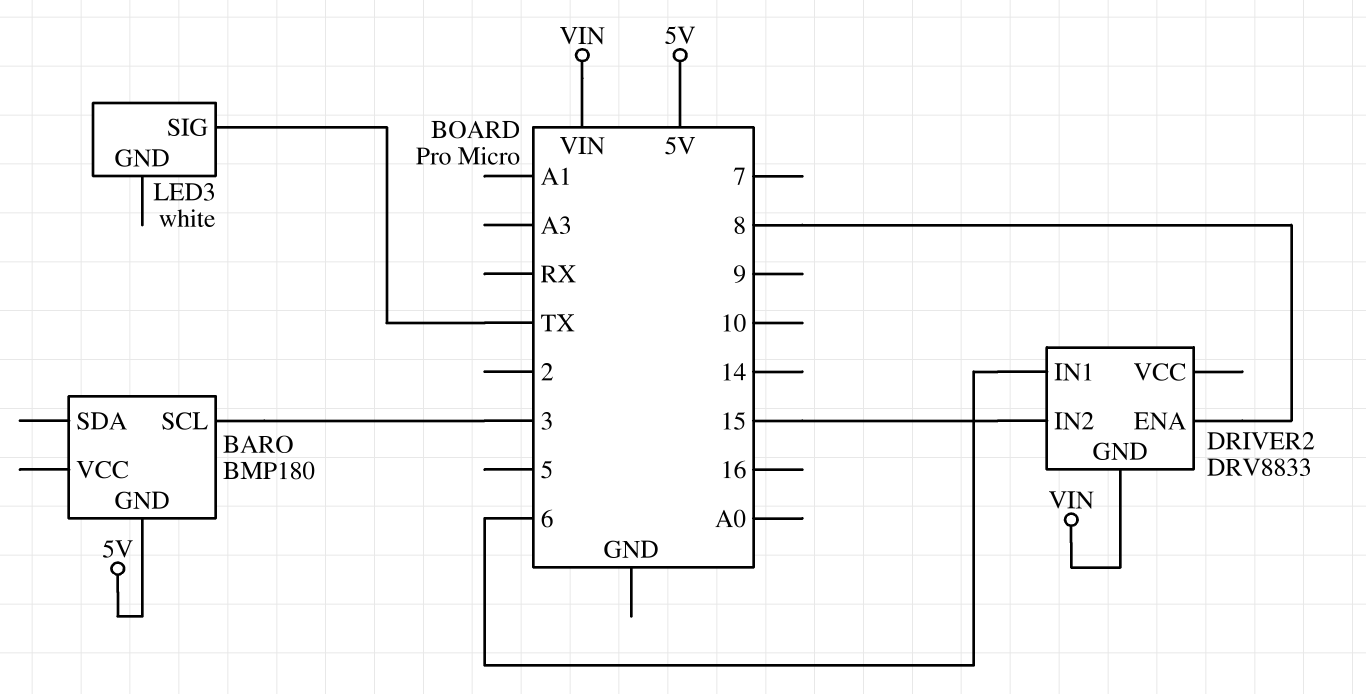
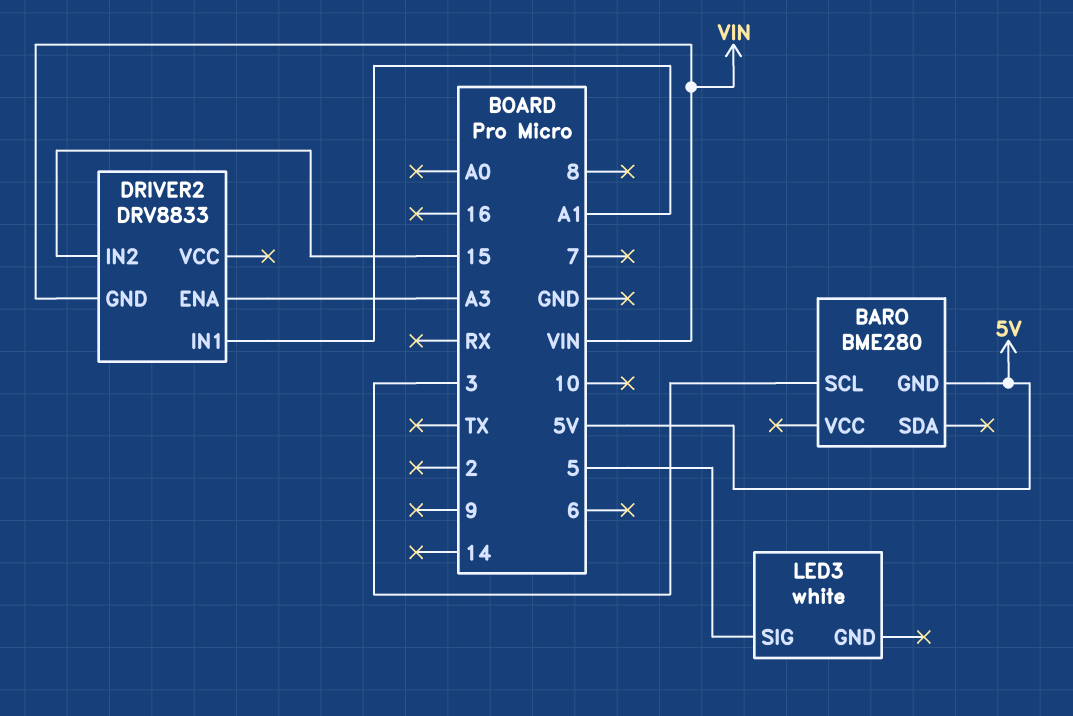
BARO: BMP180 -> BME280
DRIVER2 pin ENA: 8 -> A3
DRIVER2 pin IN1: 6 -> A1
LED3 pin SIG: TX -> 5

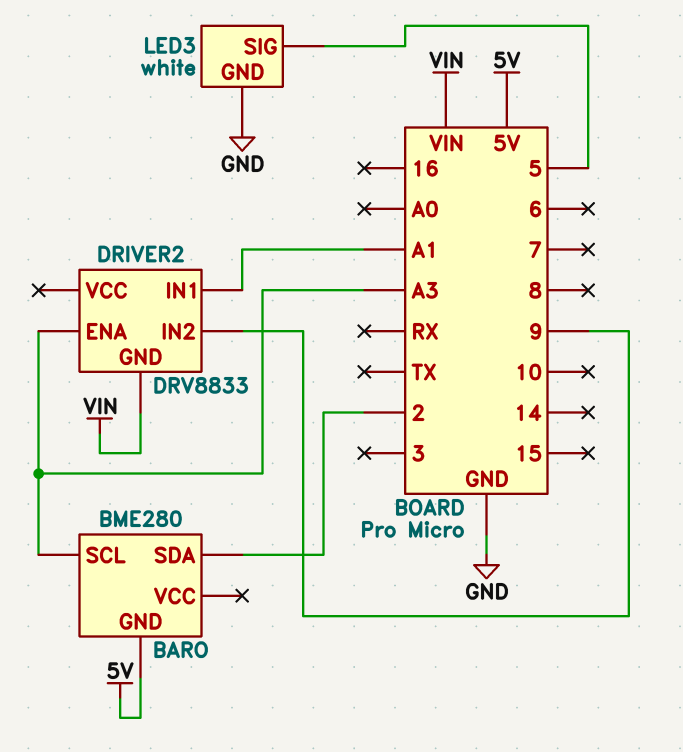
BARO pin SCL: 3 -> A3
BARO pin SDA: none -> 2
DRIVER2 pin IN2: 15 -> 9
LED3 pin GND: none -> GND

